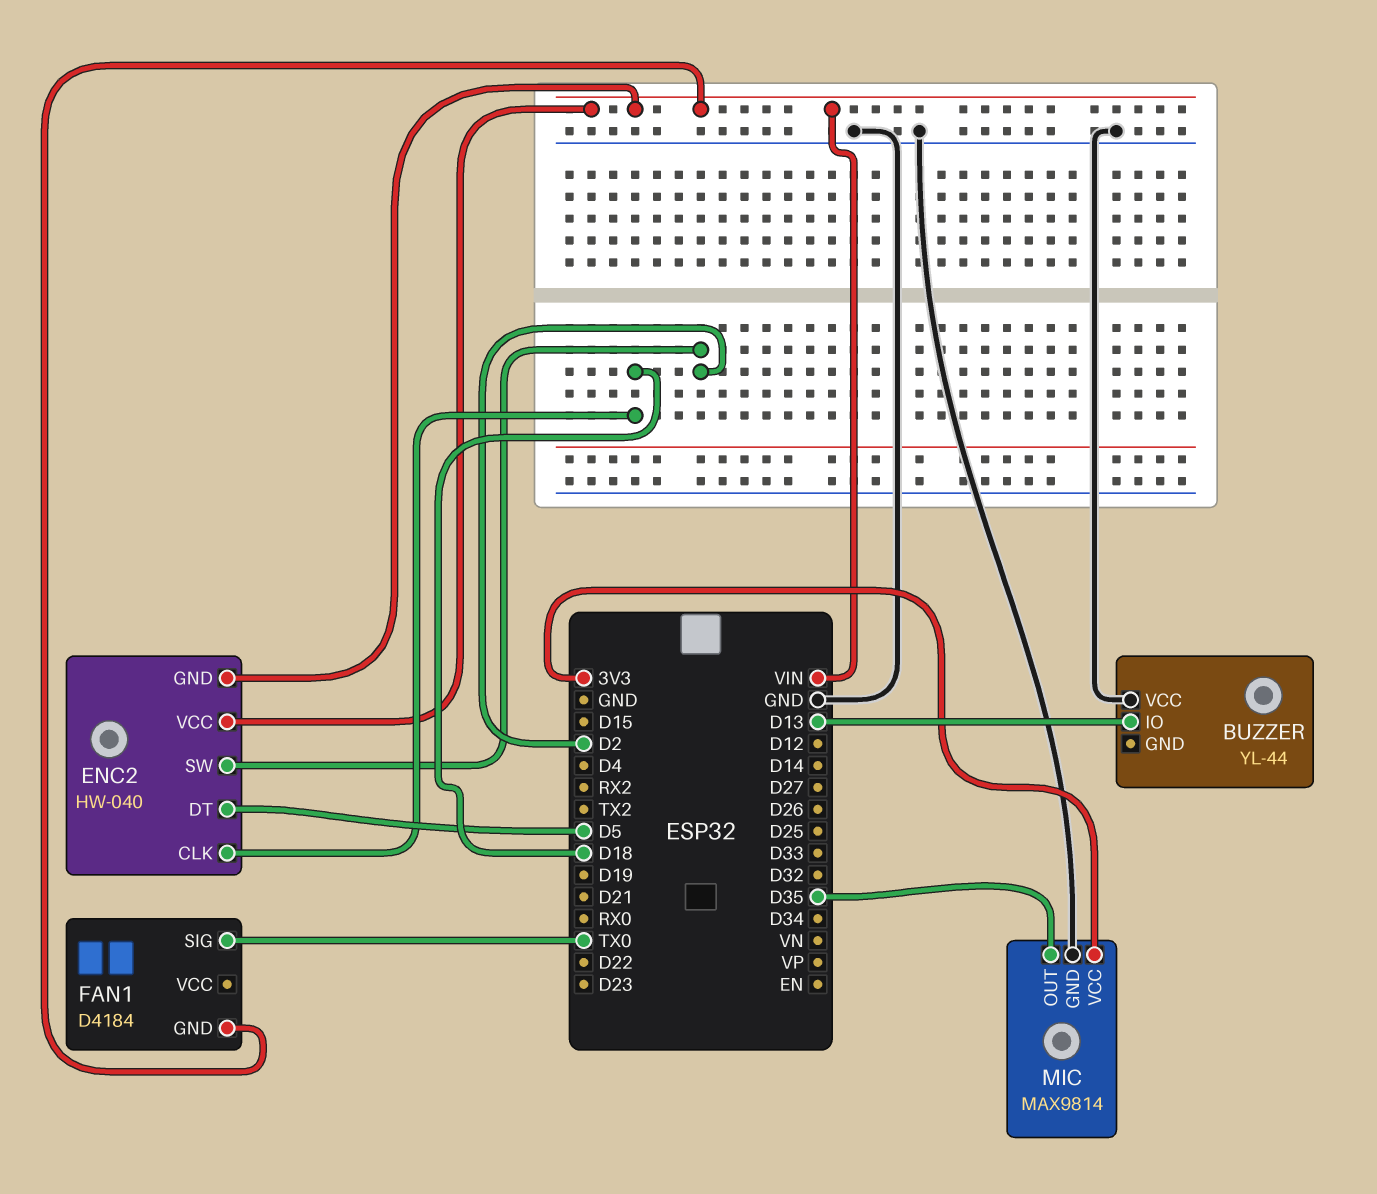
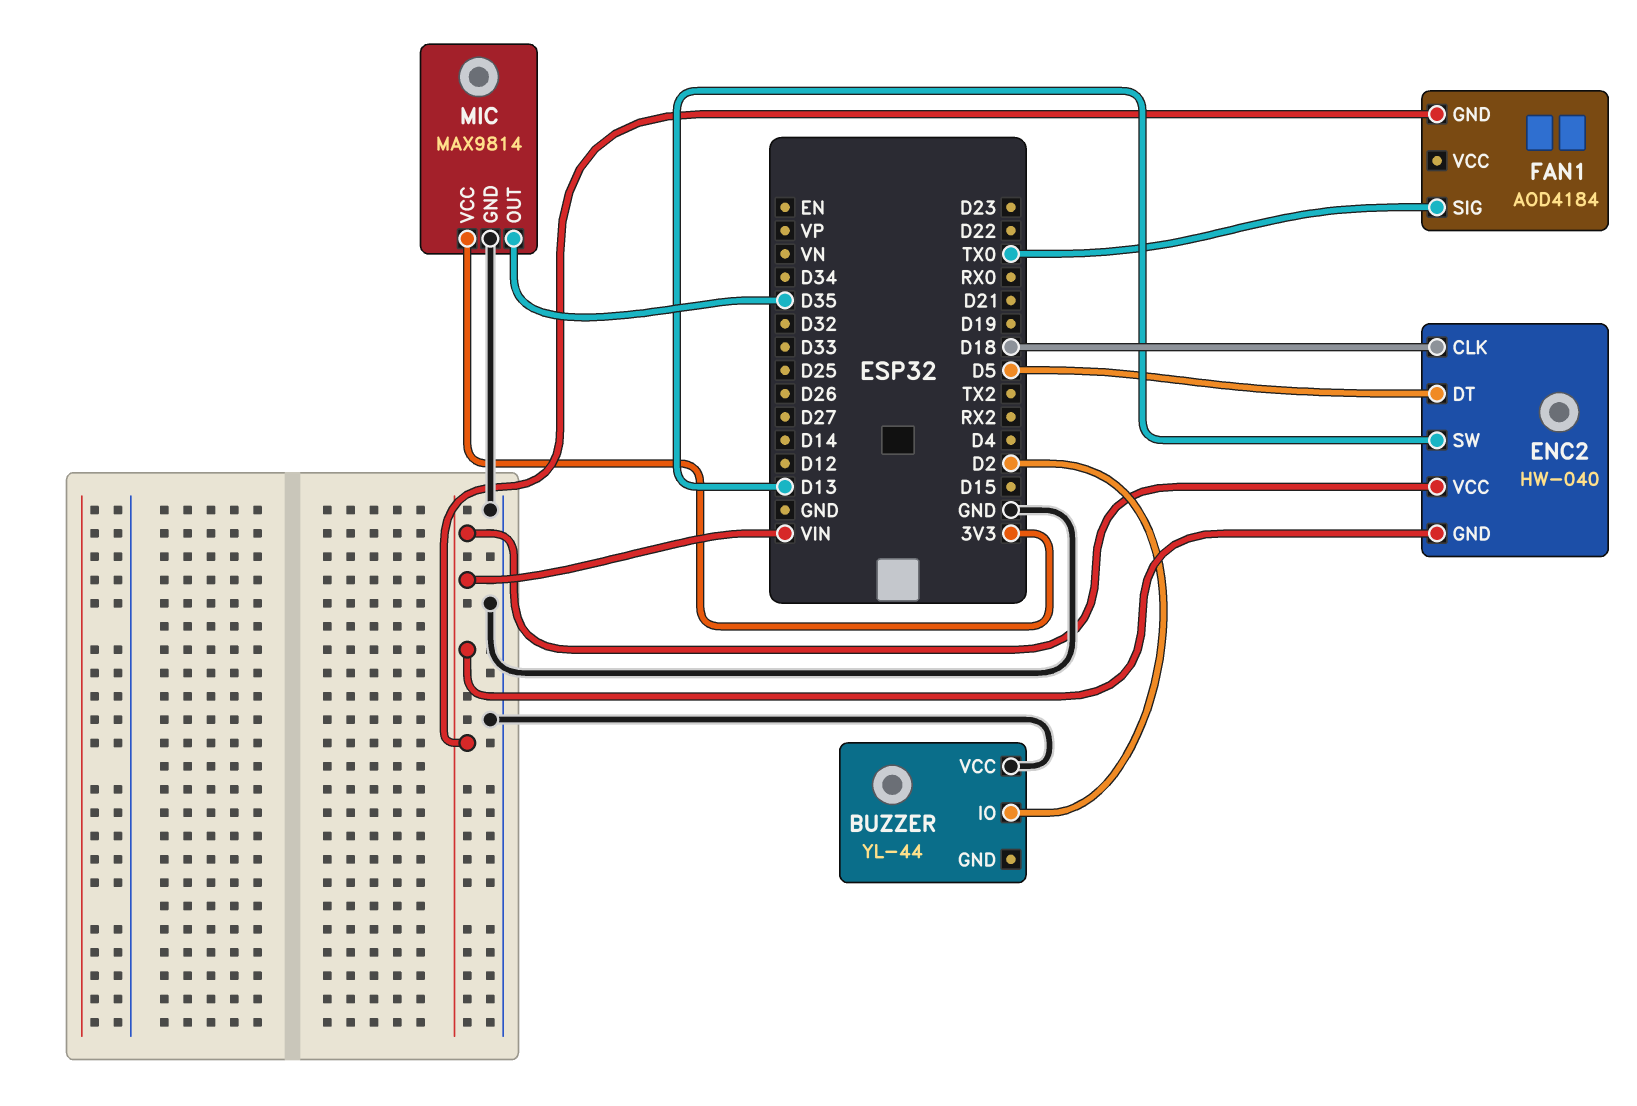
BUZZER pin IO: D13 -> D2
ENC2 pin SW: D2 -> D13
FAN1: D4184 -> AOD4184

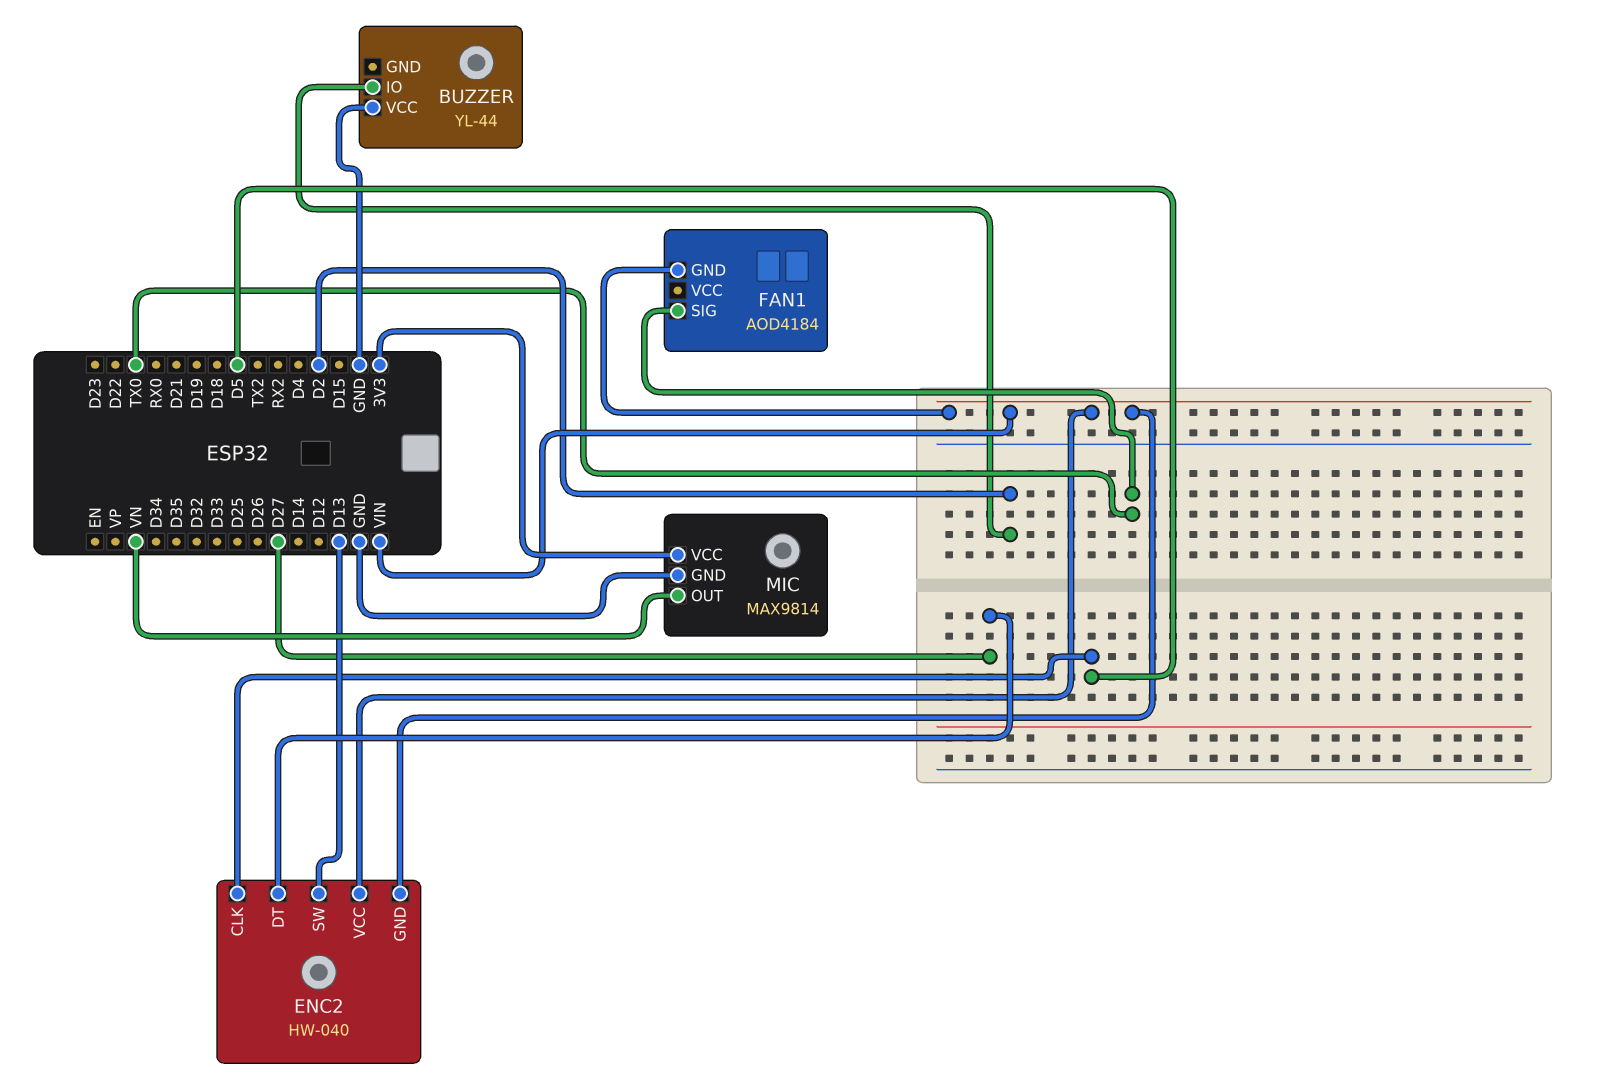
ENC2 pin CLK: D18 -> D5
ENC2 pin DT: D5 -> D27
MIC pin OUT: D35 -> VN

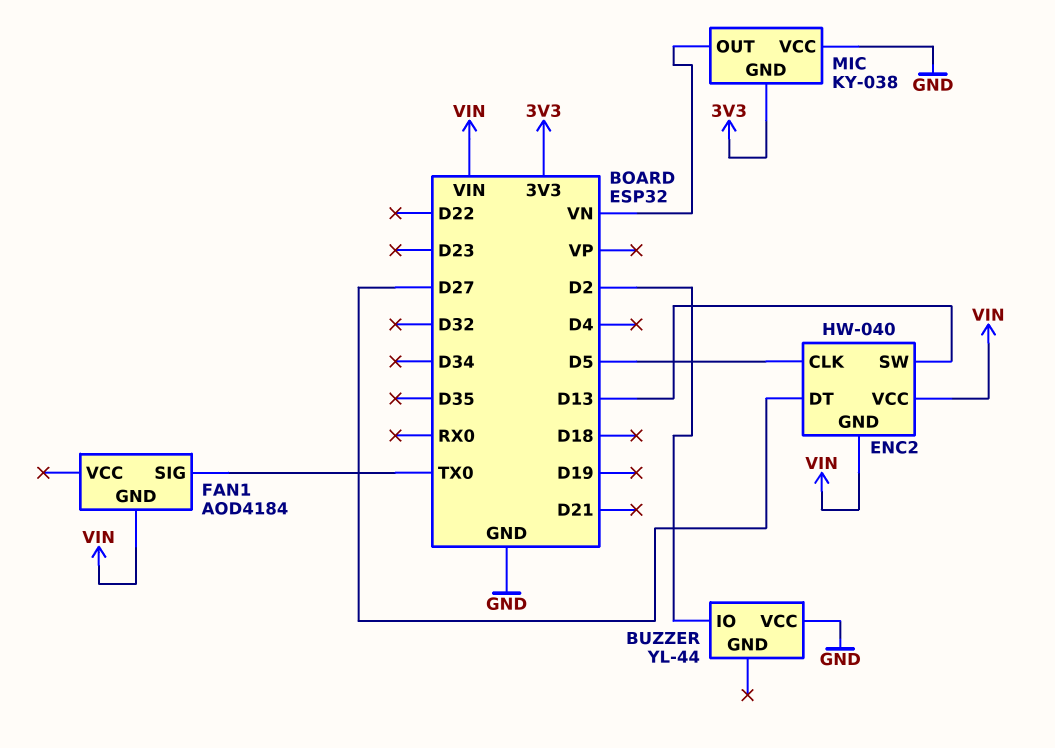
MIC: MAX9814 -> KY-038
MIC pin GND: GND -> 3V3
MIC pin VCC: 3V3 -> GND

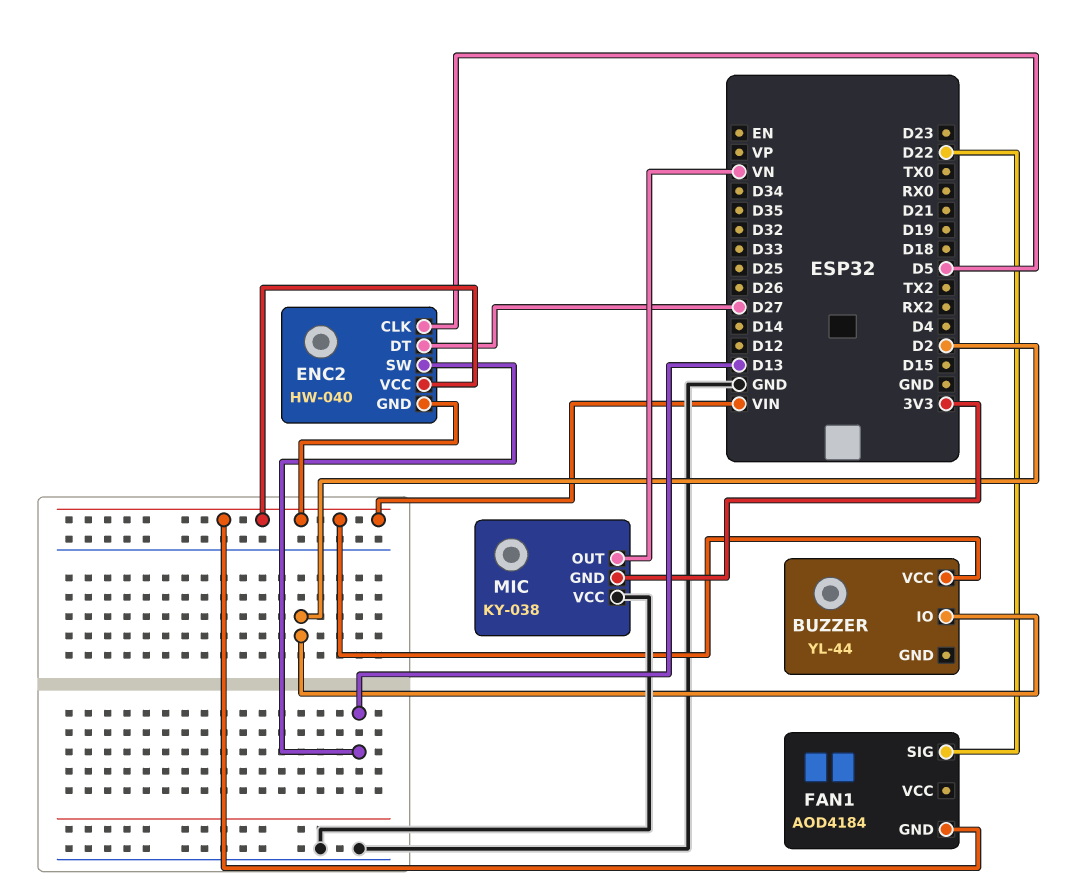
BUZZER pin VCC: GND -> VIN
FAN1 pin SIG: TX0 -> D22

